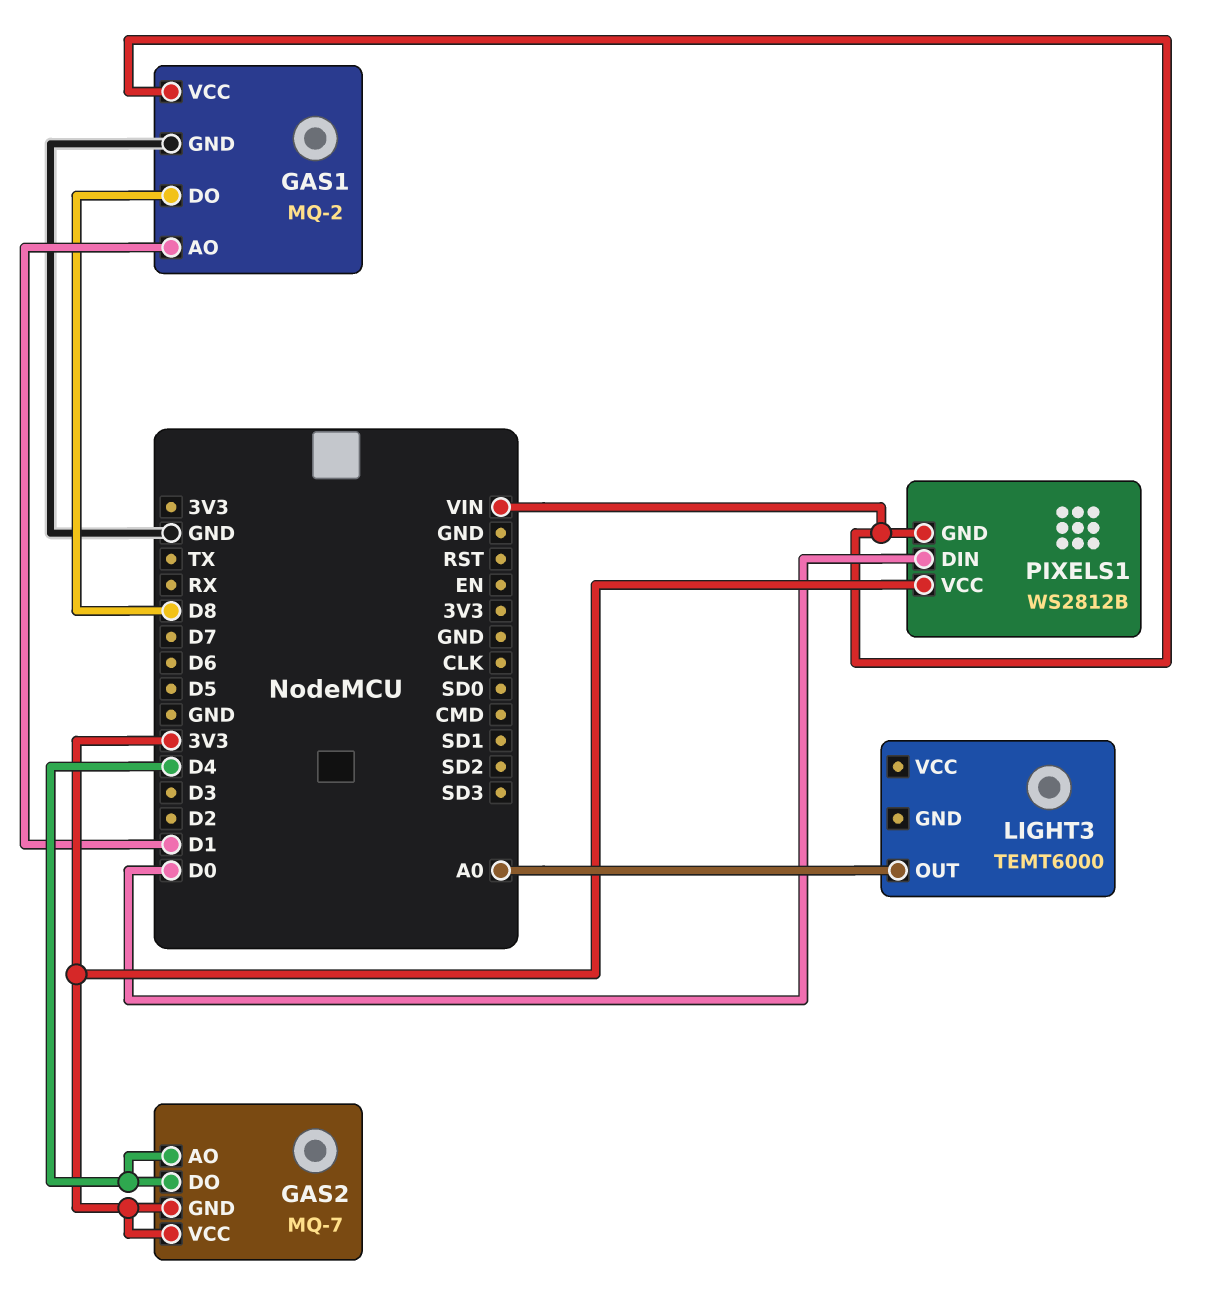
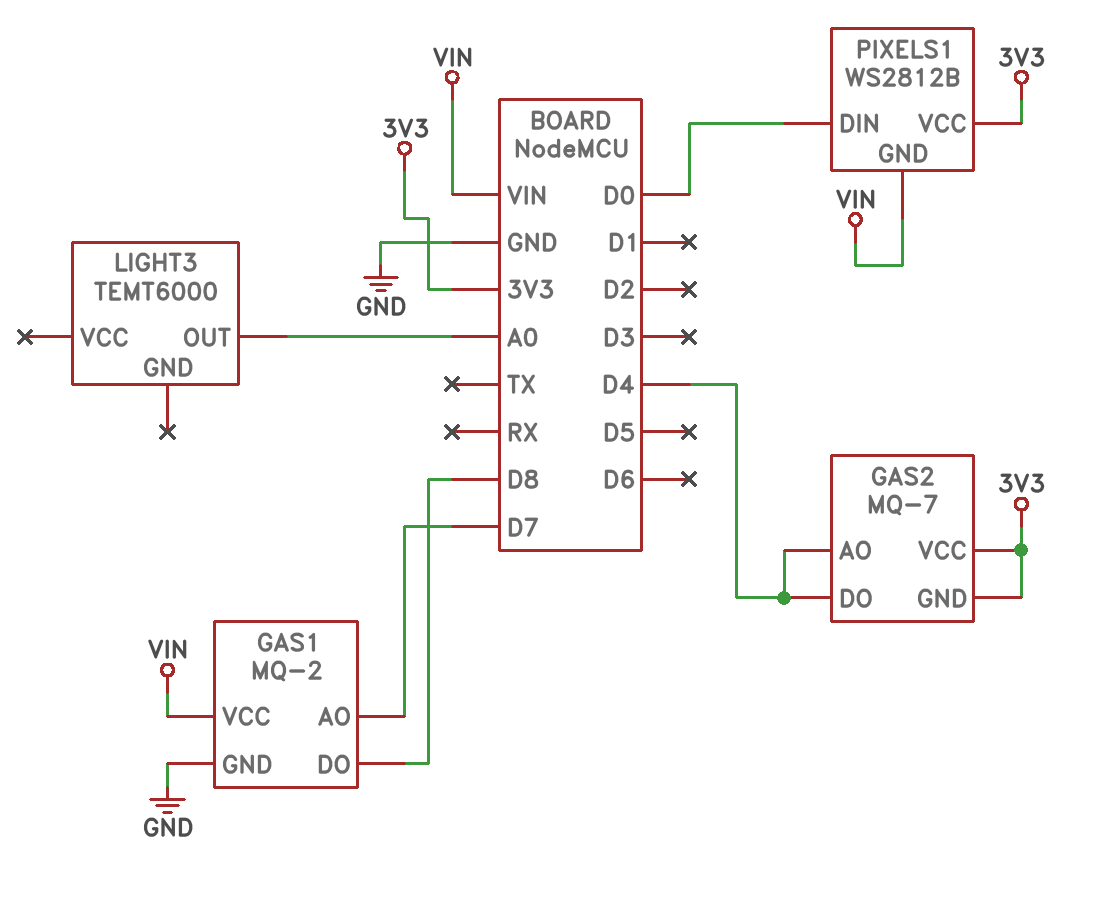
GAS1 pin AO: D1 -> D7

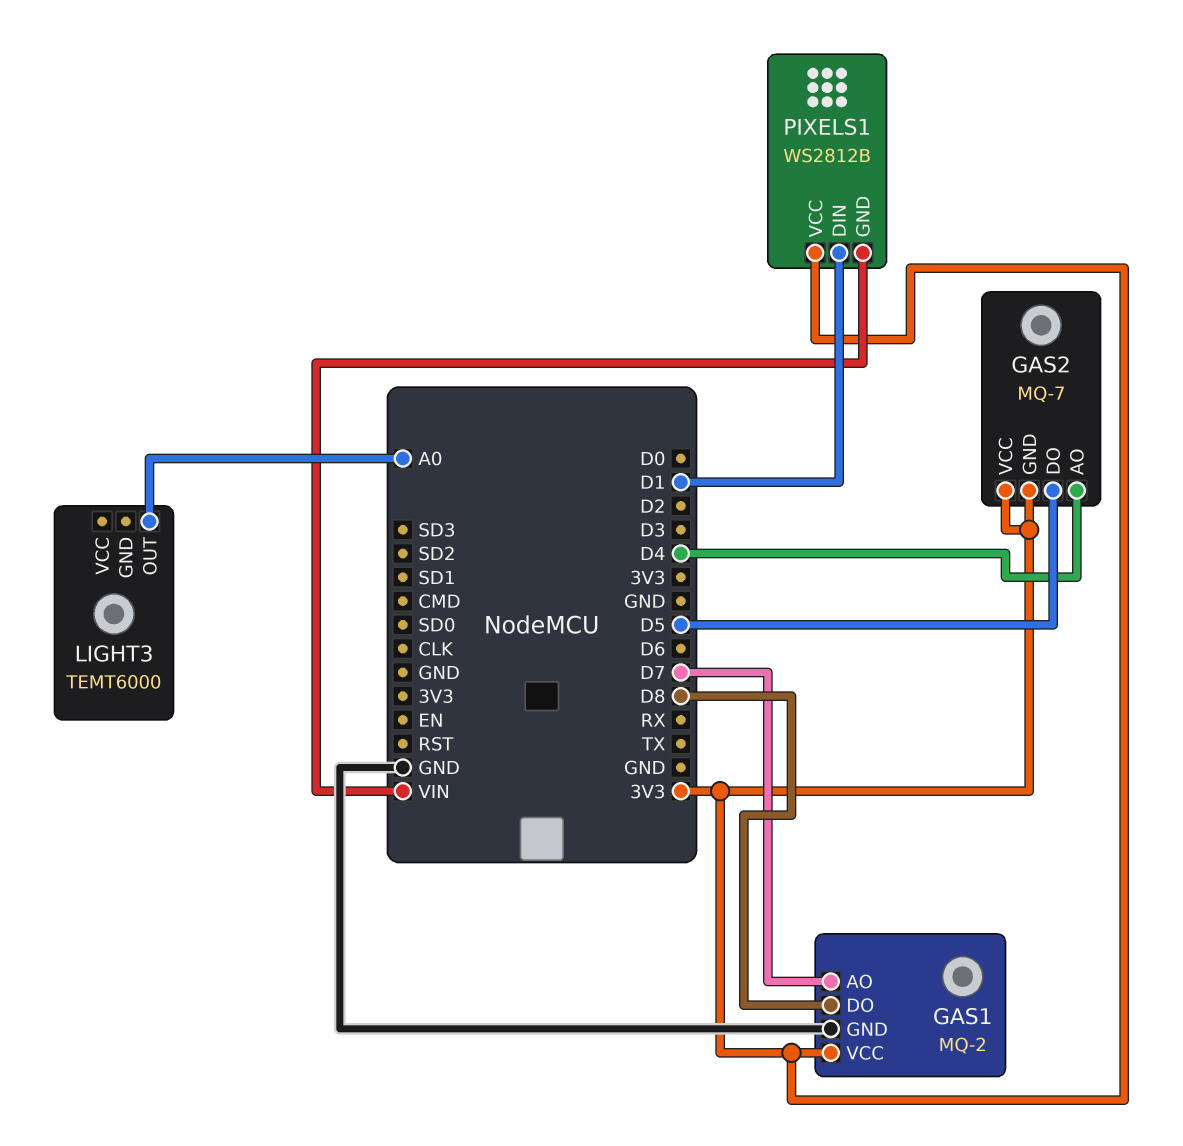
GAS1 pin VCC: VIN -> 3V3
GAS2 pin DO: D4 -> D5
PIXELS1 pin DIN: D0 -> D1

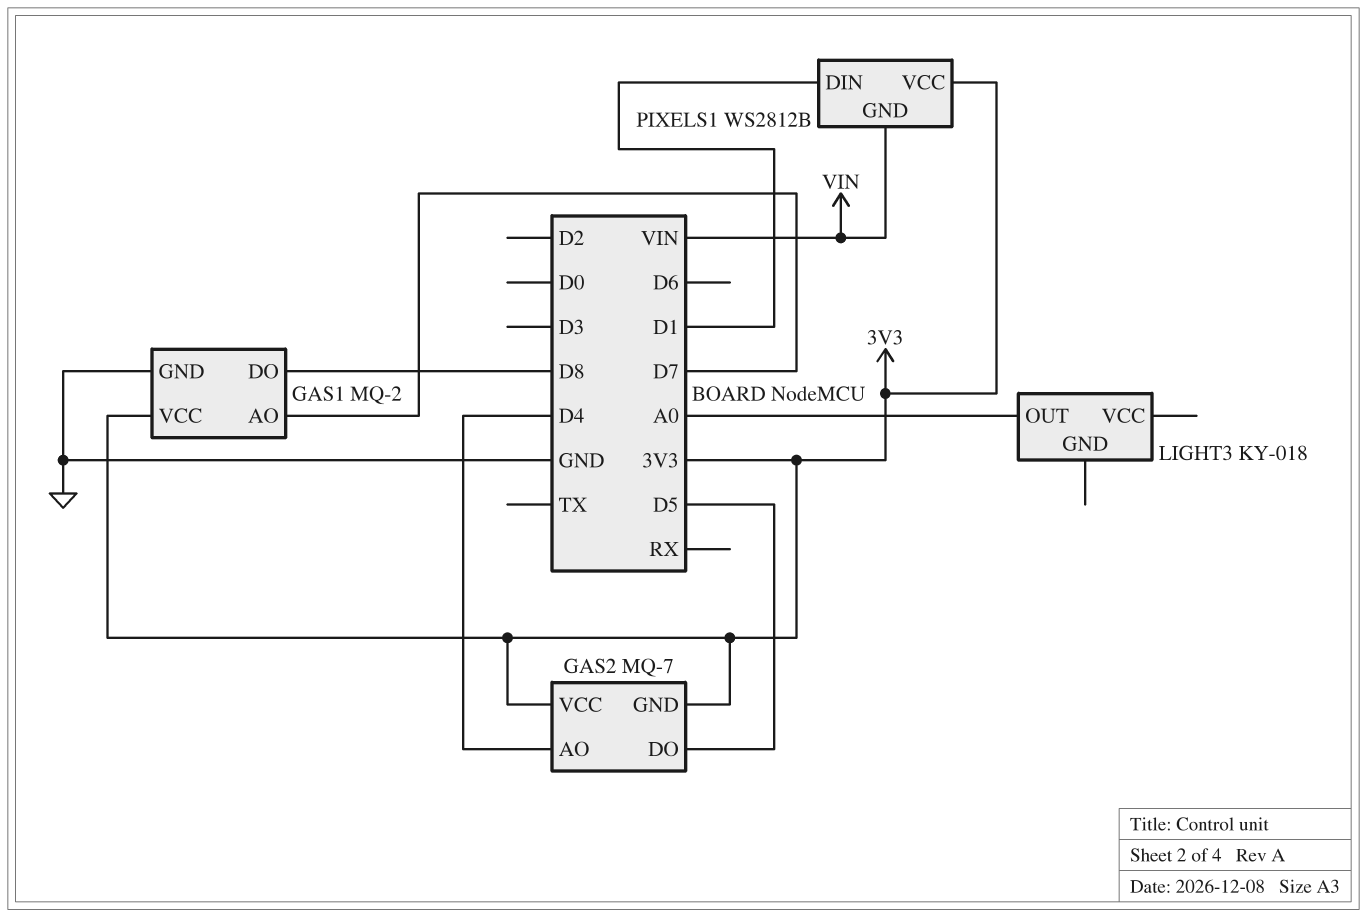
LIGHT3: TEMT6000 -> KY-018

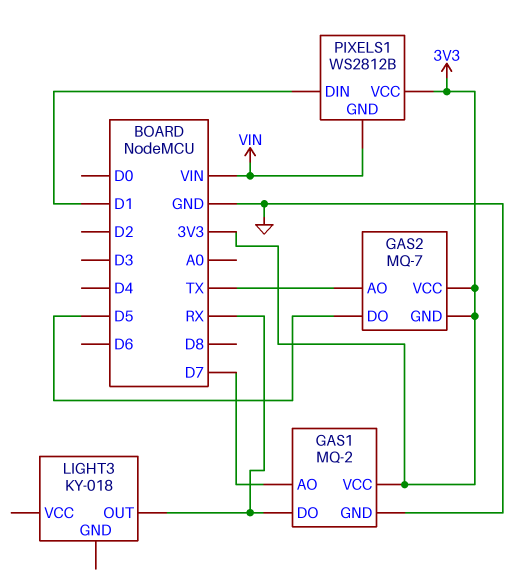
GAS1 pin DO: D8 -> RX
GAS2 pin AO: D4 -> TX
LIGHT3 pin OUT: A0 -> RX

